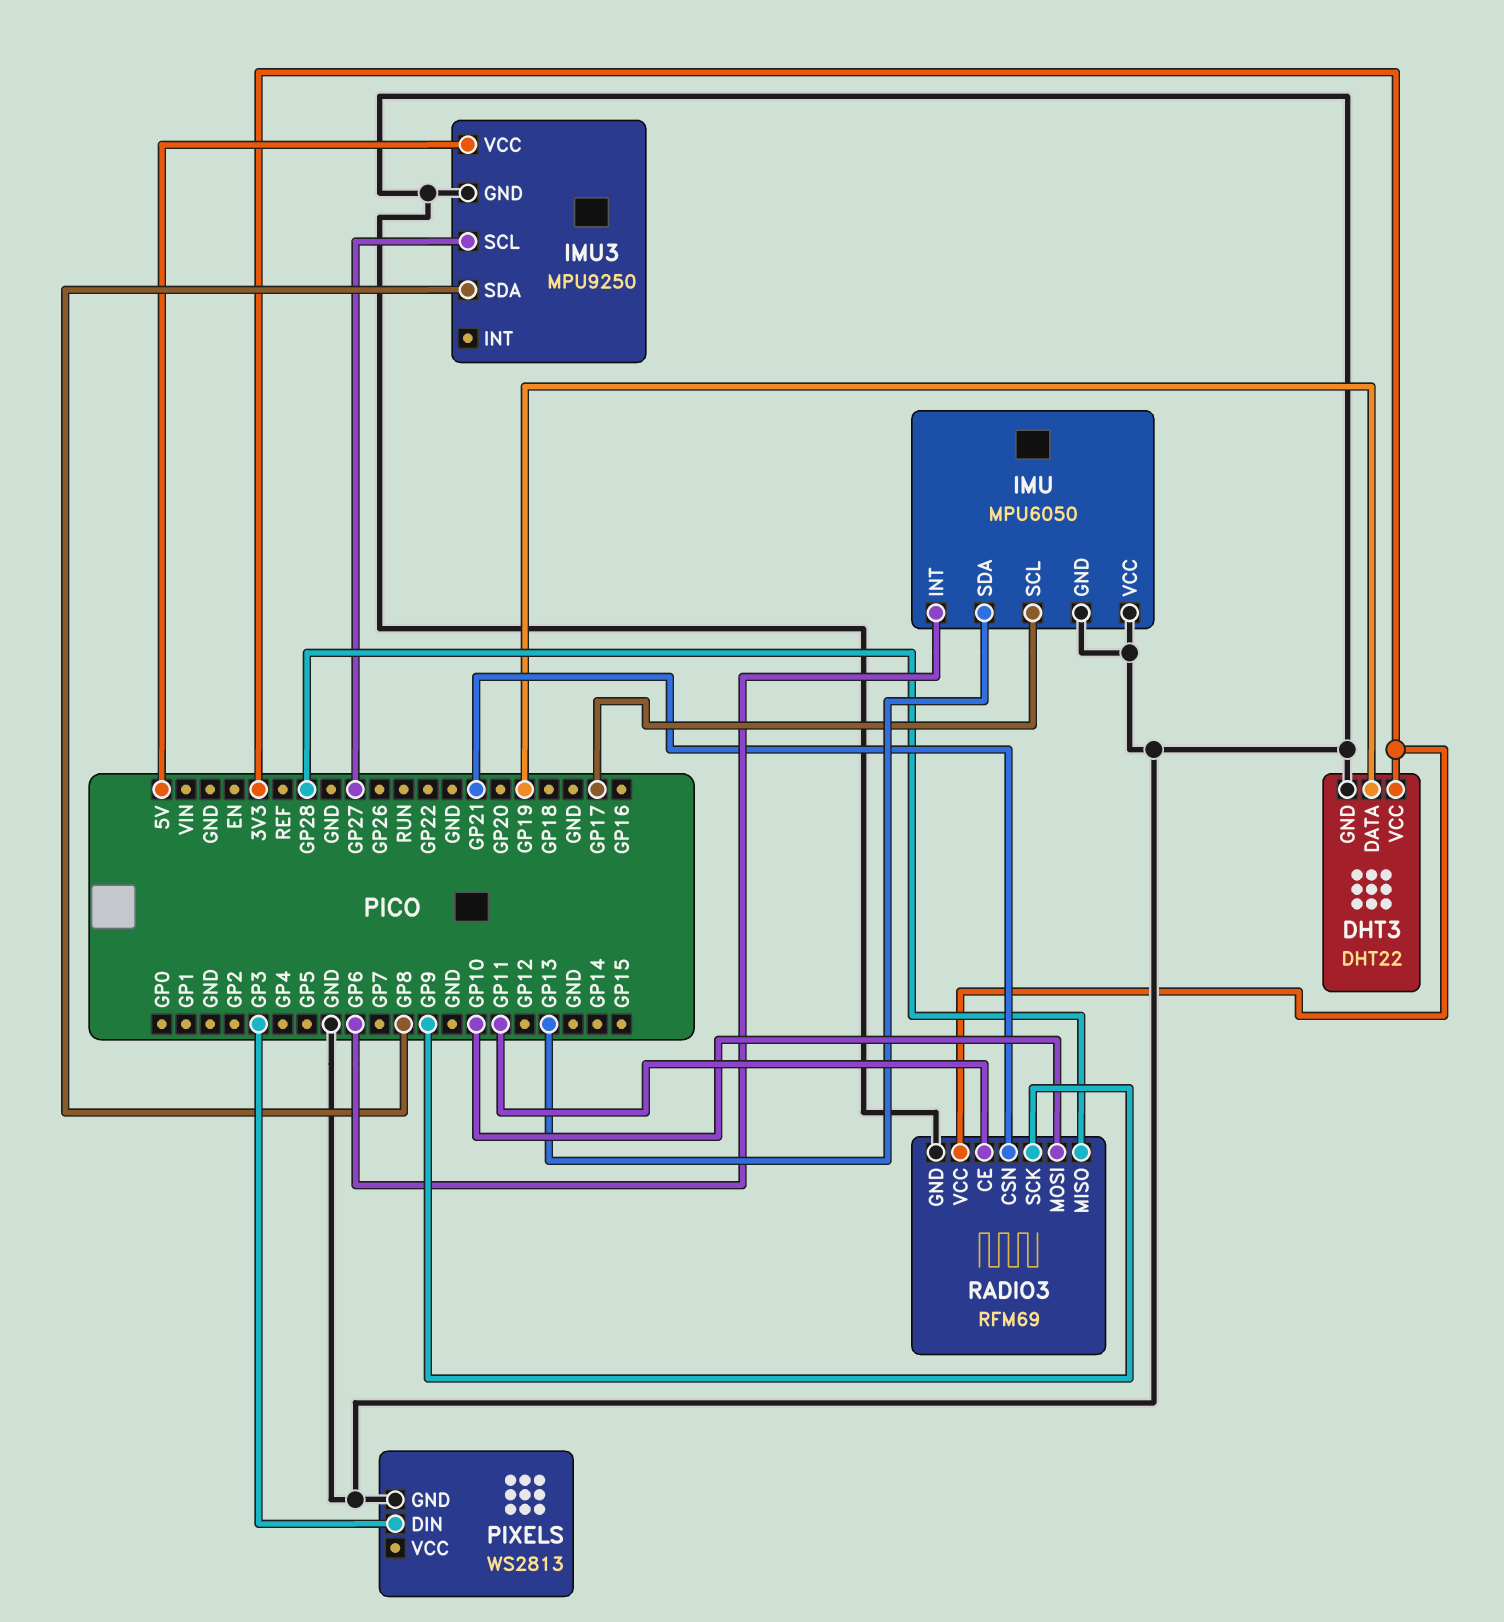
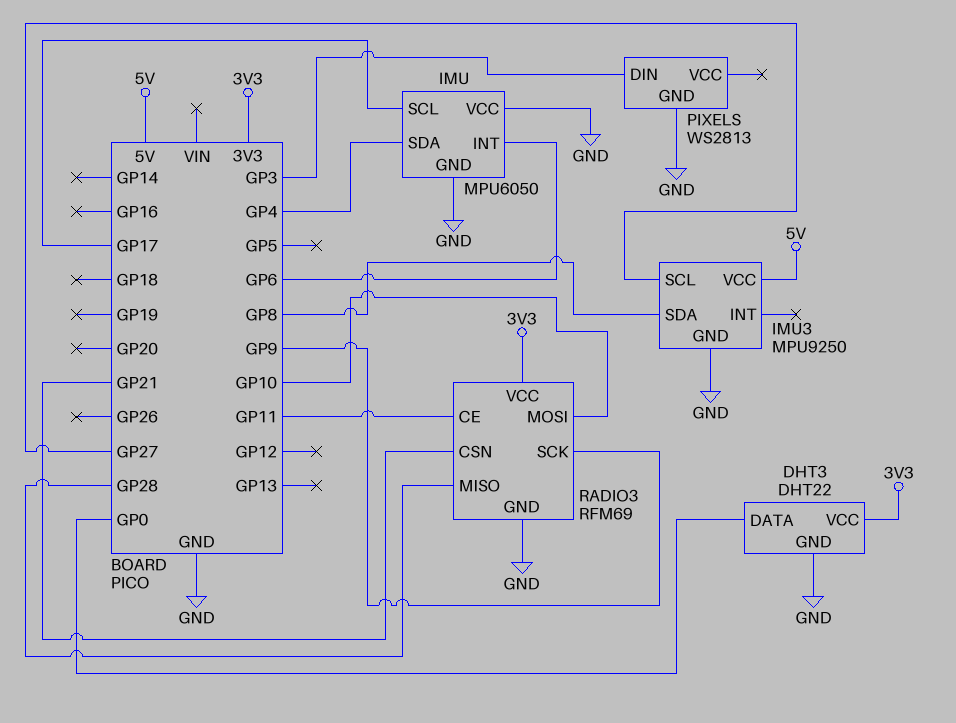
DHT3 pin DATA: GP19 -> GP0
IMU pin SDA: GP13 -> GP4

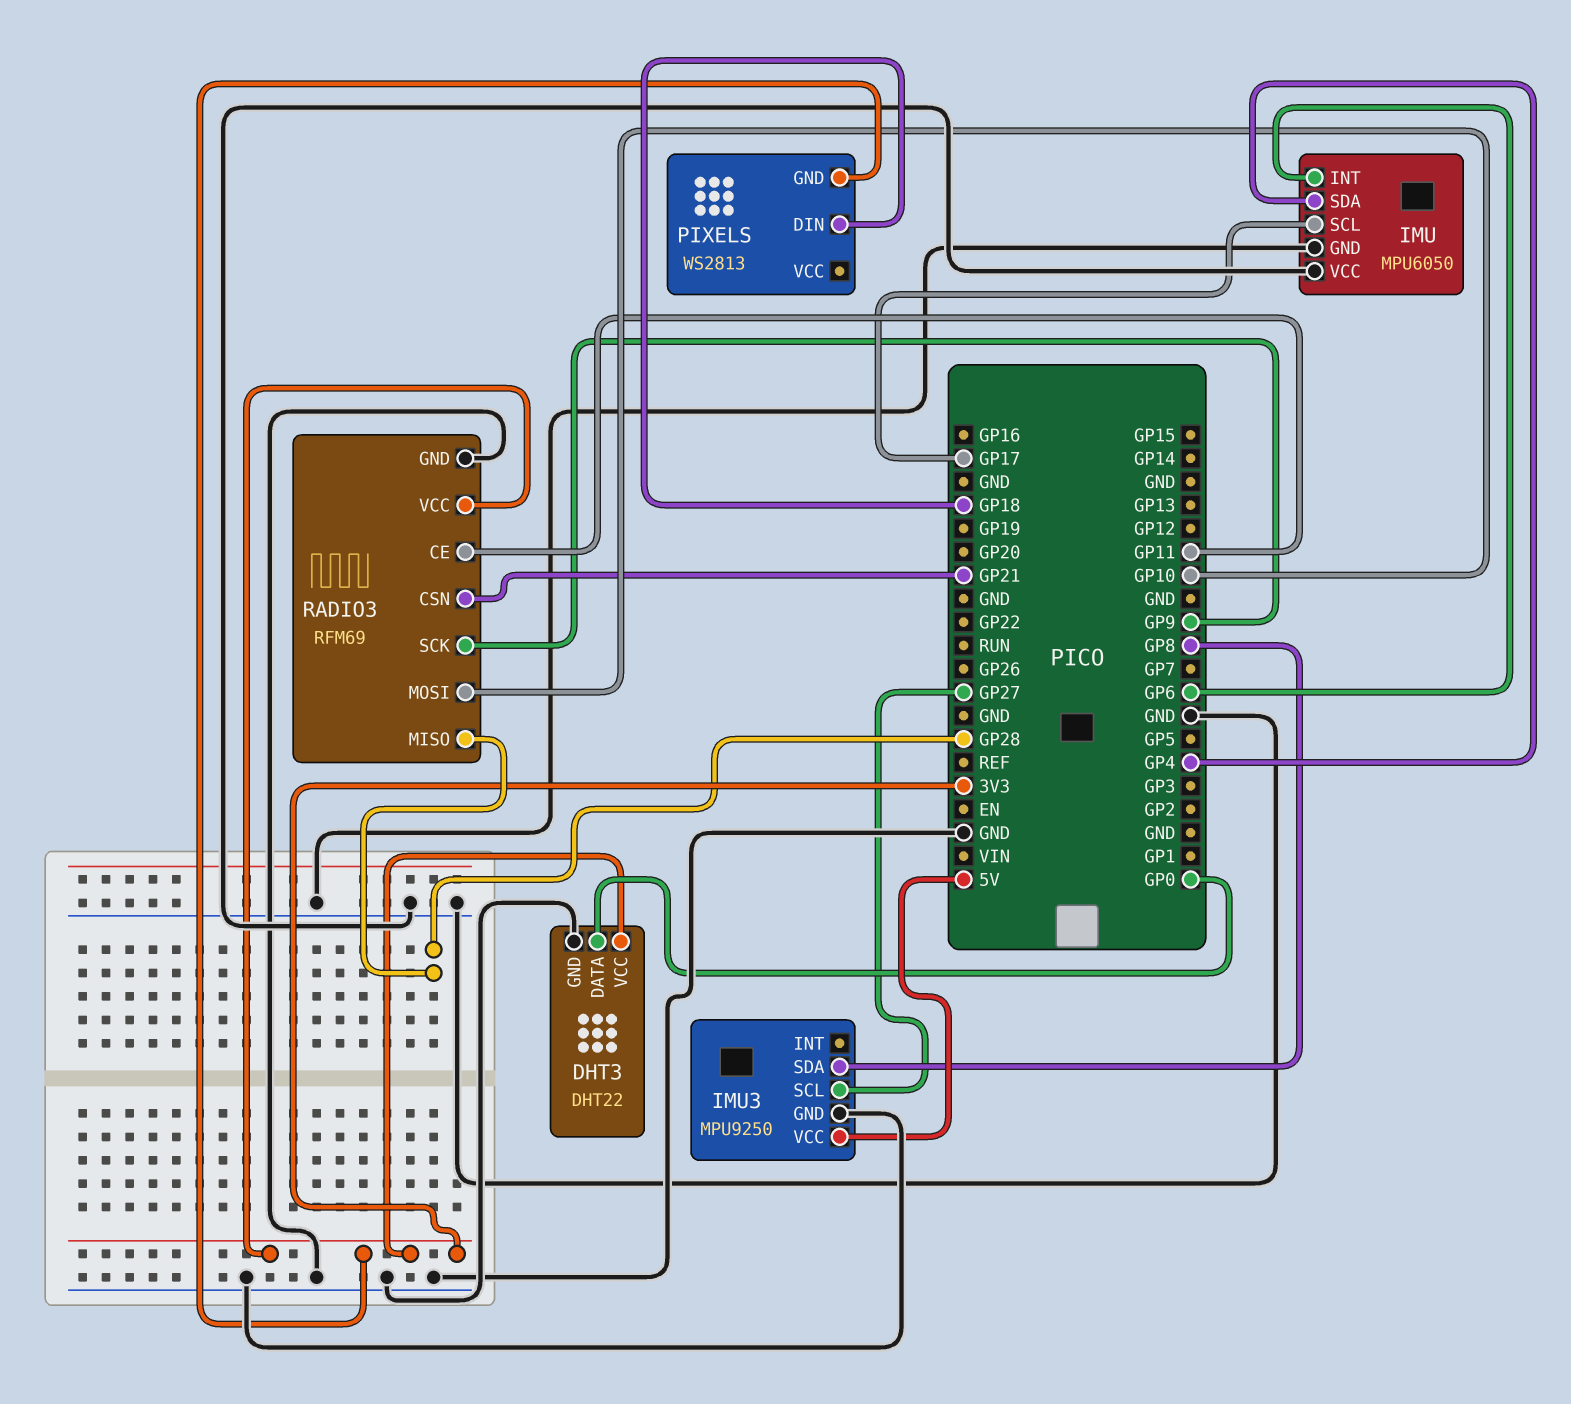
PIXELS pin DIN: GP3 -> GP18
PIXELS pin GND: GND -> 3V3

